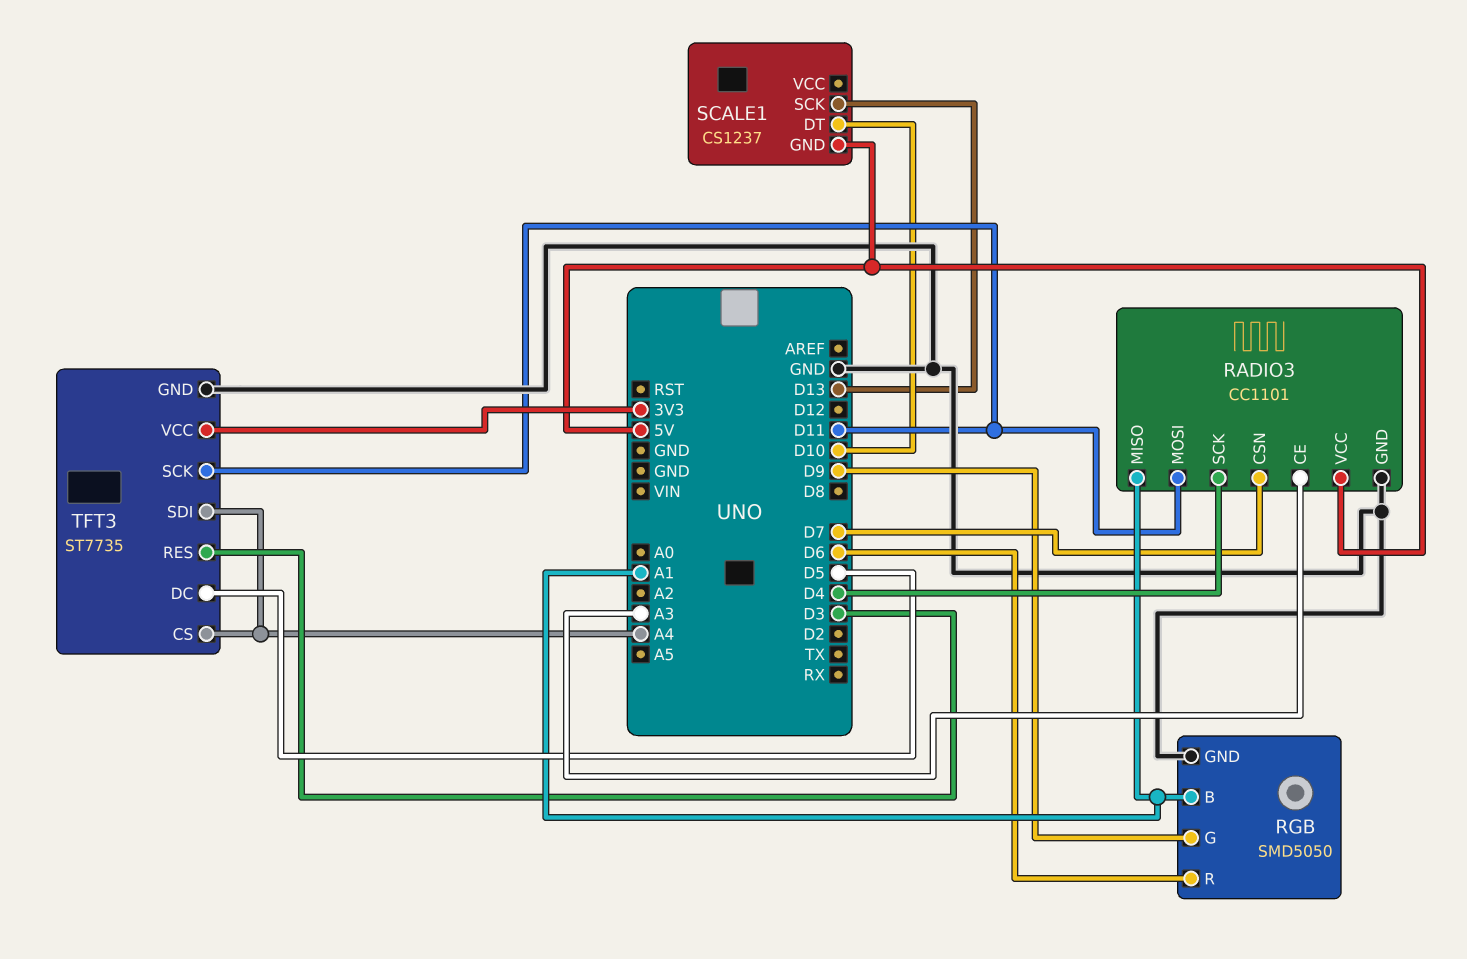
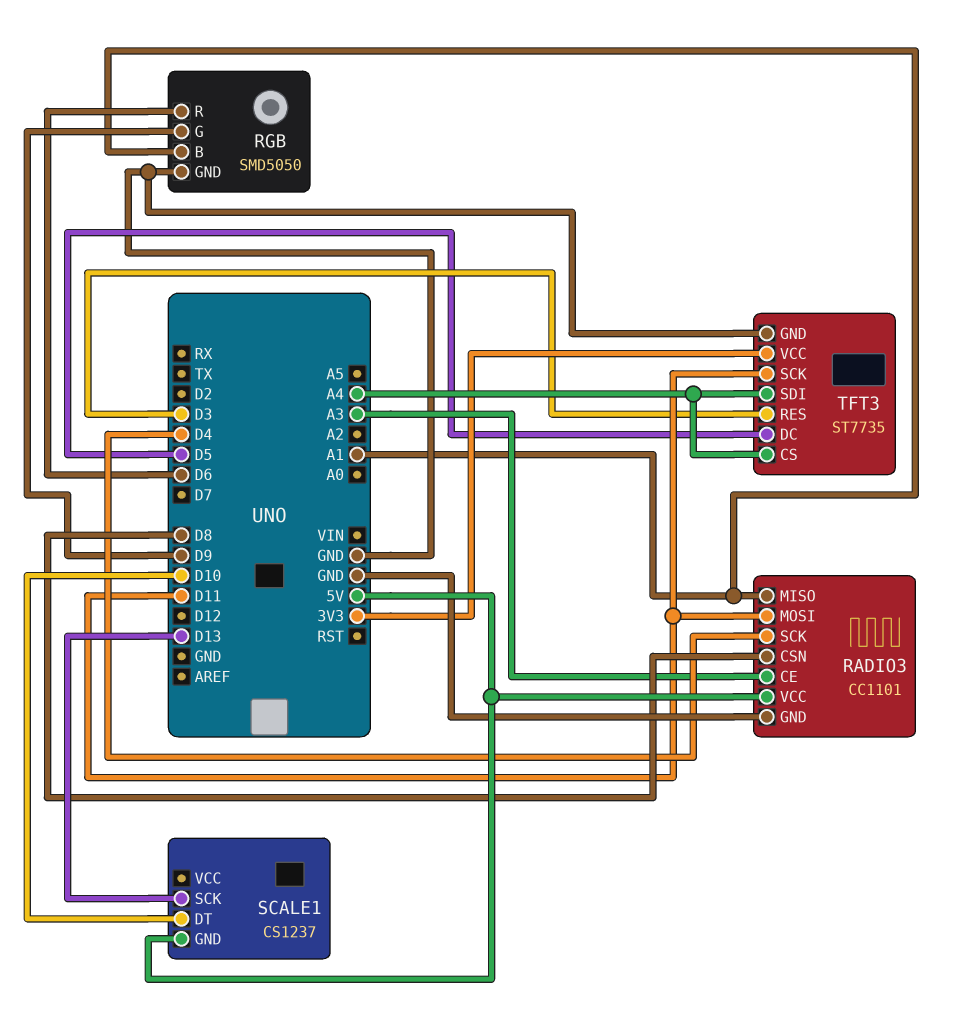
RADIO3 pin CSN: D7 -> D8

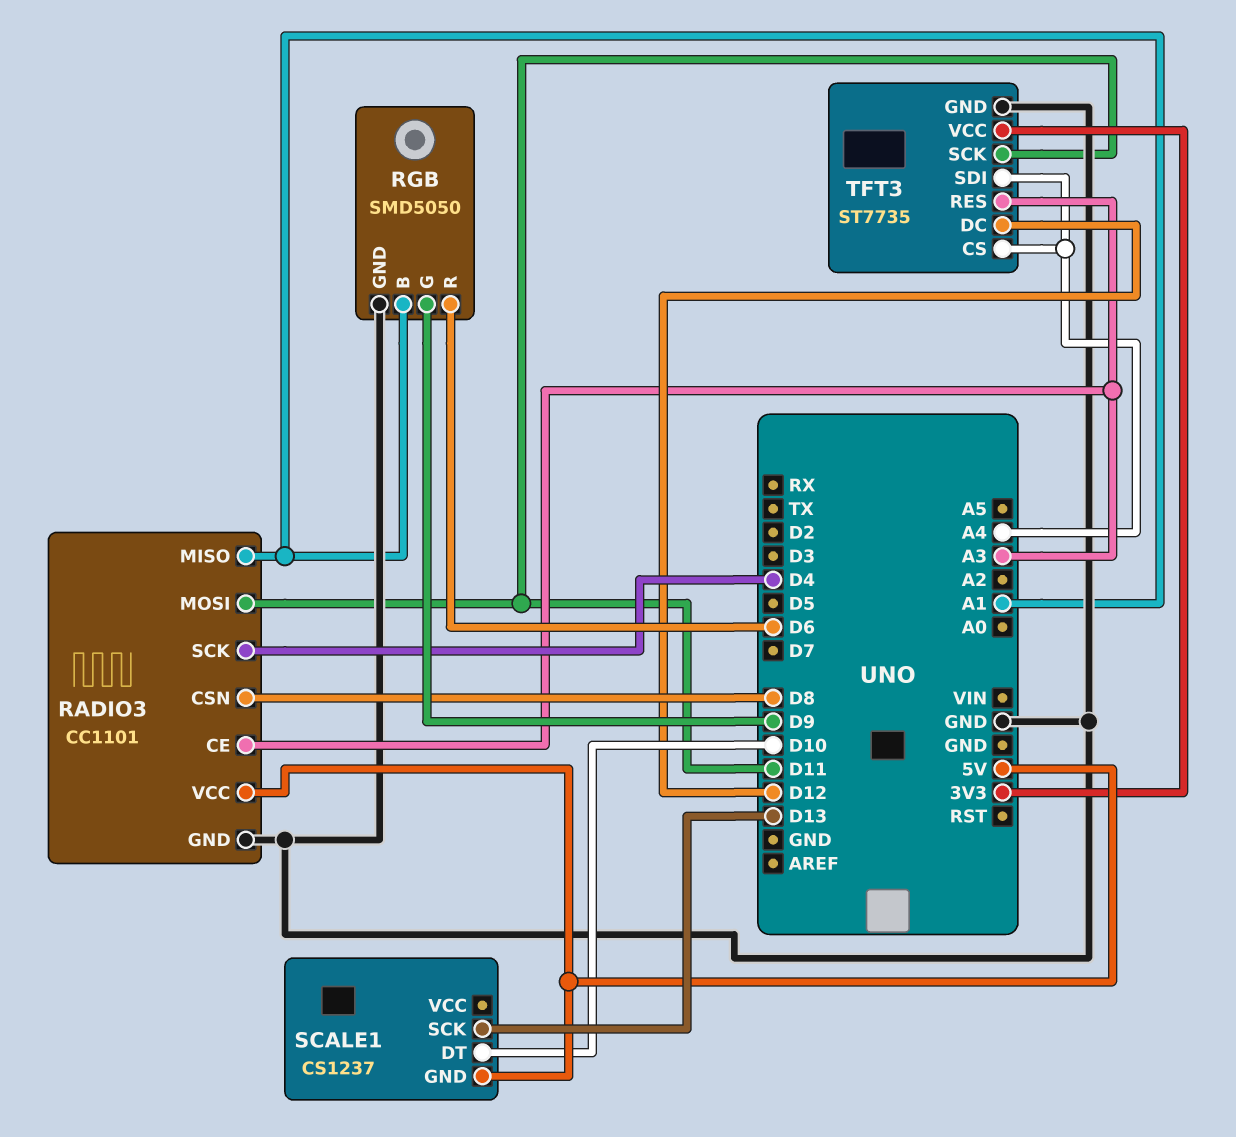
TFT3 pin DC: D5 -> D12
TFT3 pin RES: D3 -> A3

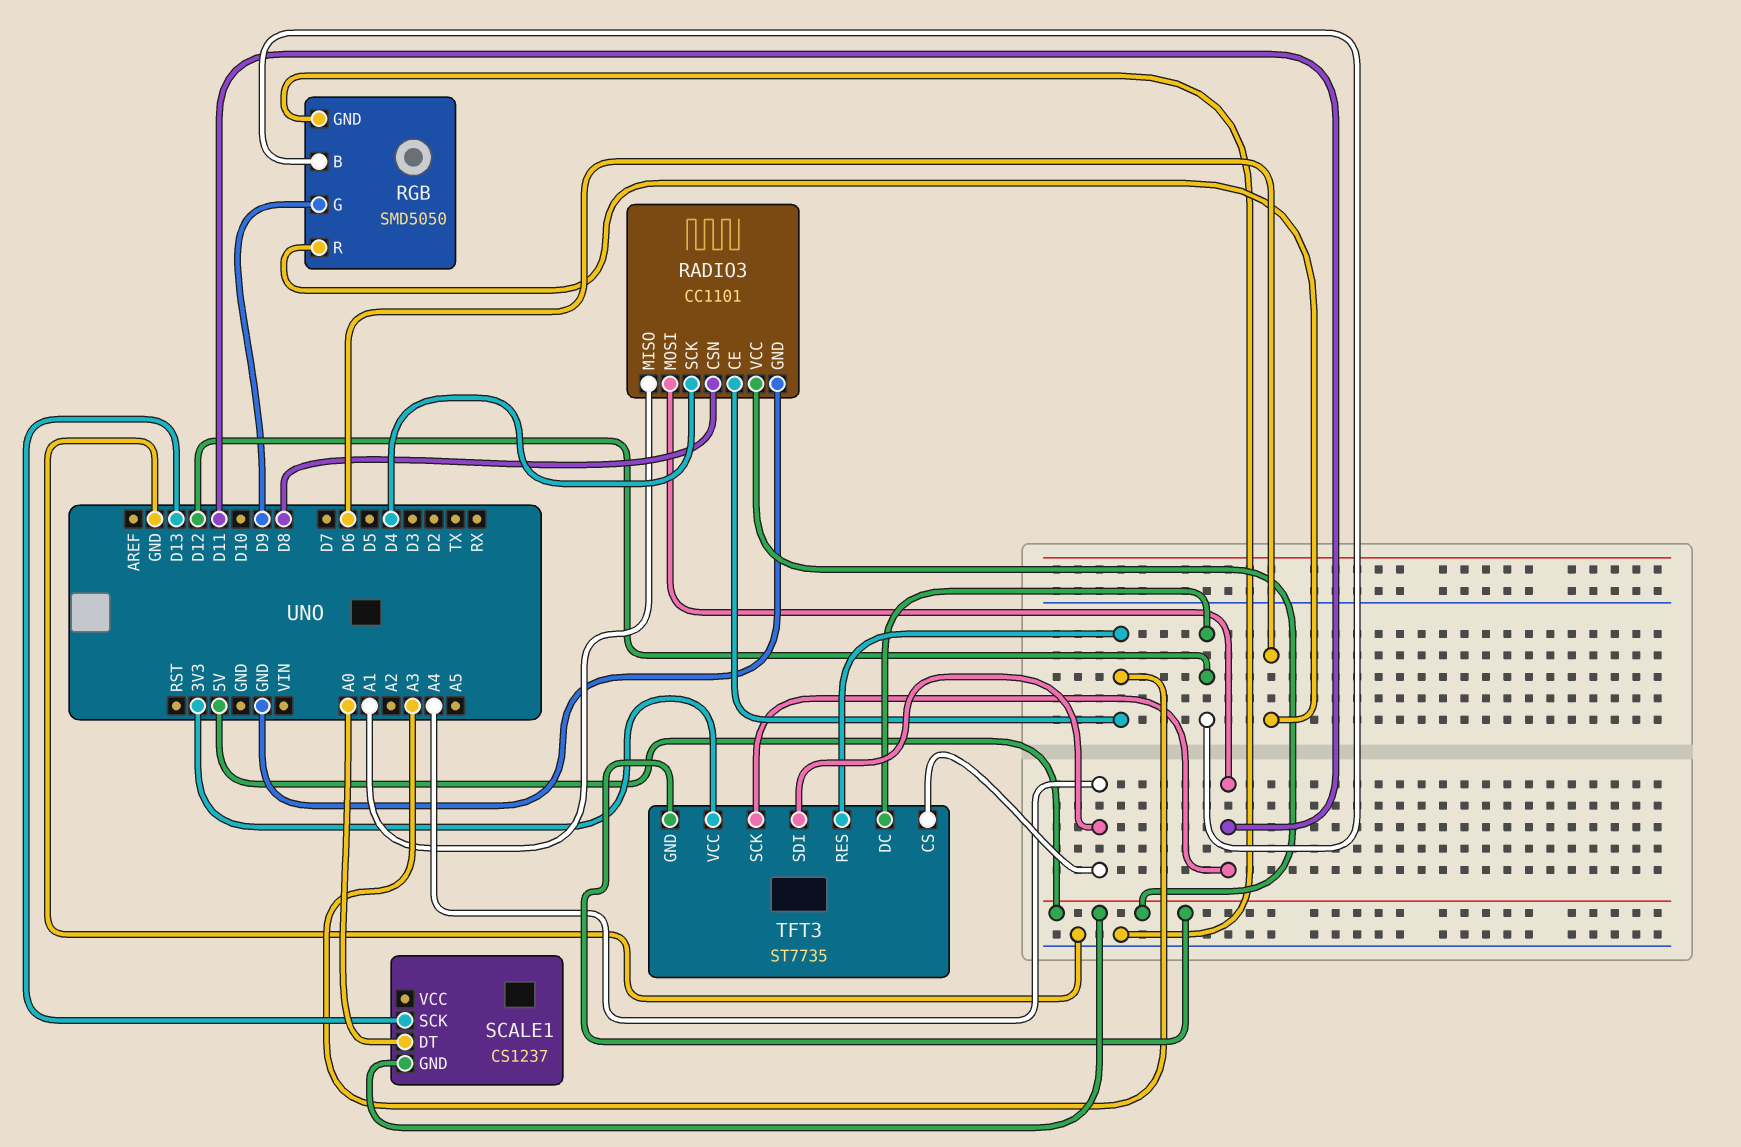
RGB pin B: A1 -> D12
SCALE1 pin DT: D10 -> A0
TFT3 pin GND: GND -> 5V

